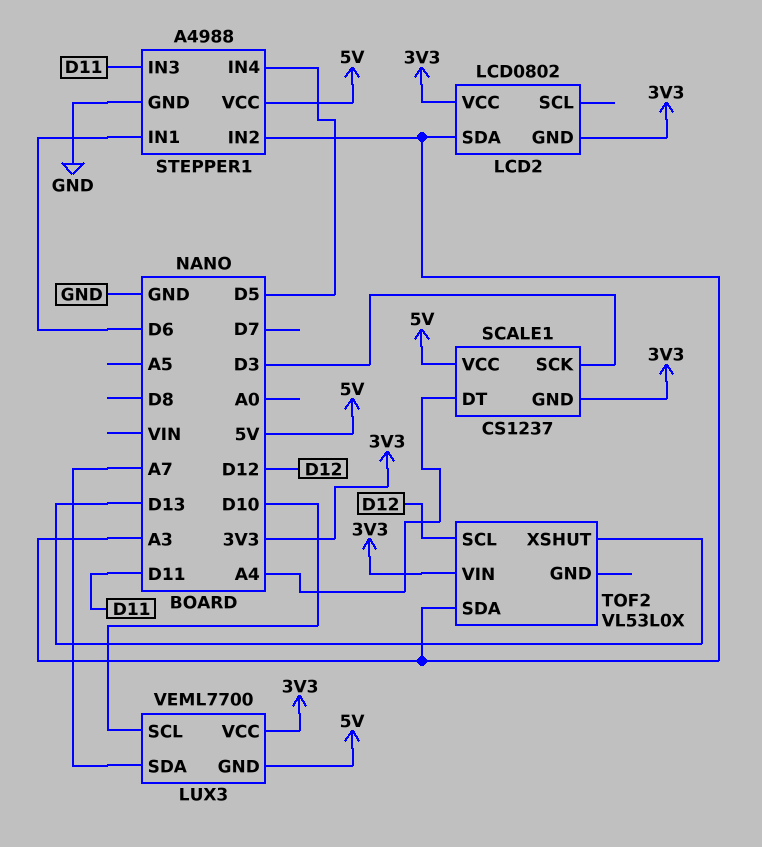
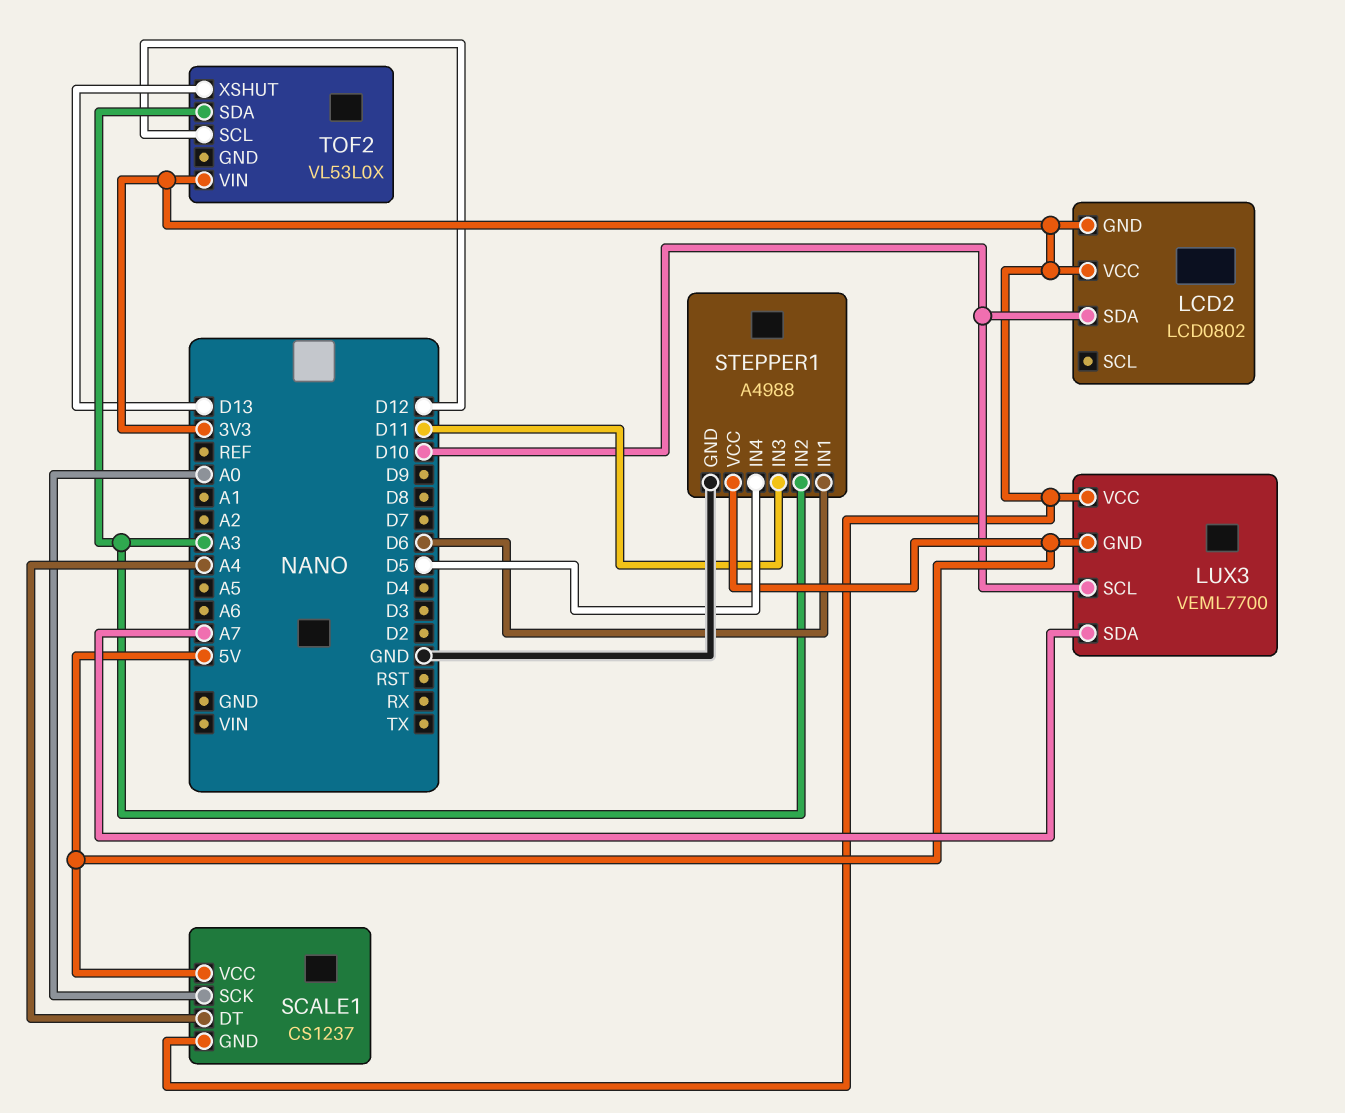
LCD2 pin SDA: A3 -> D10
SCALE1 pin SCK: D3 -> A0

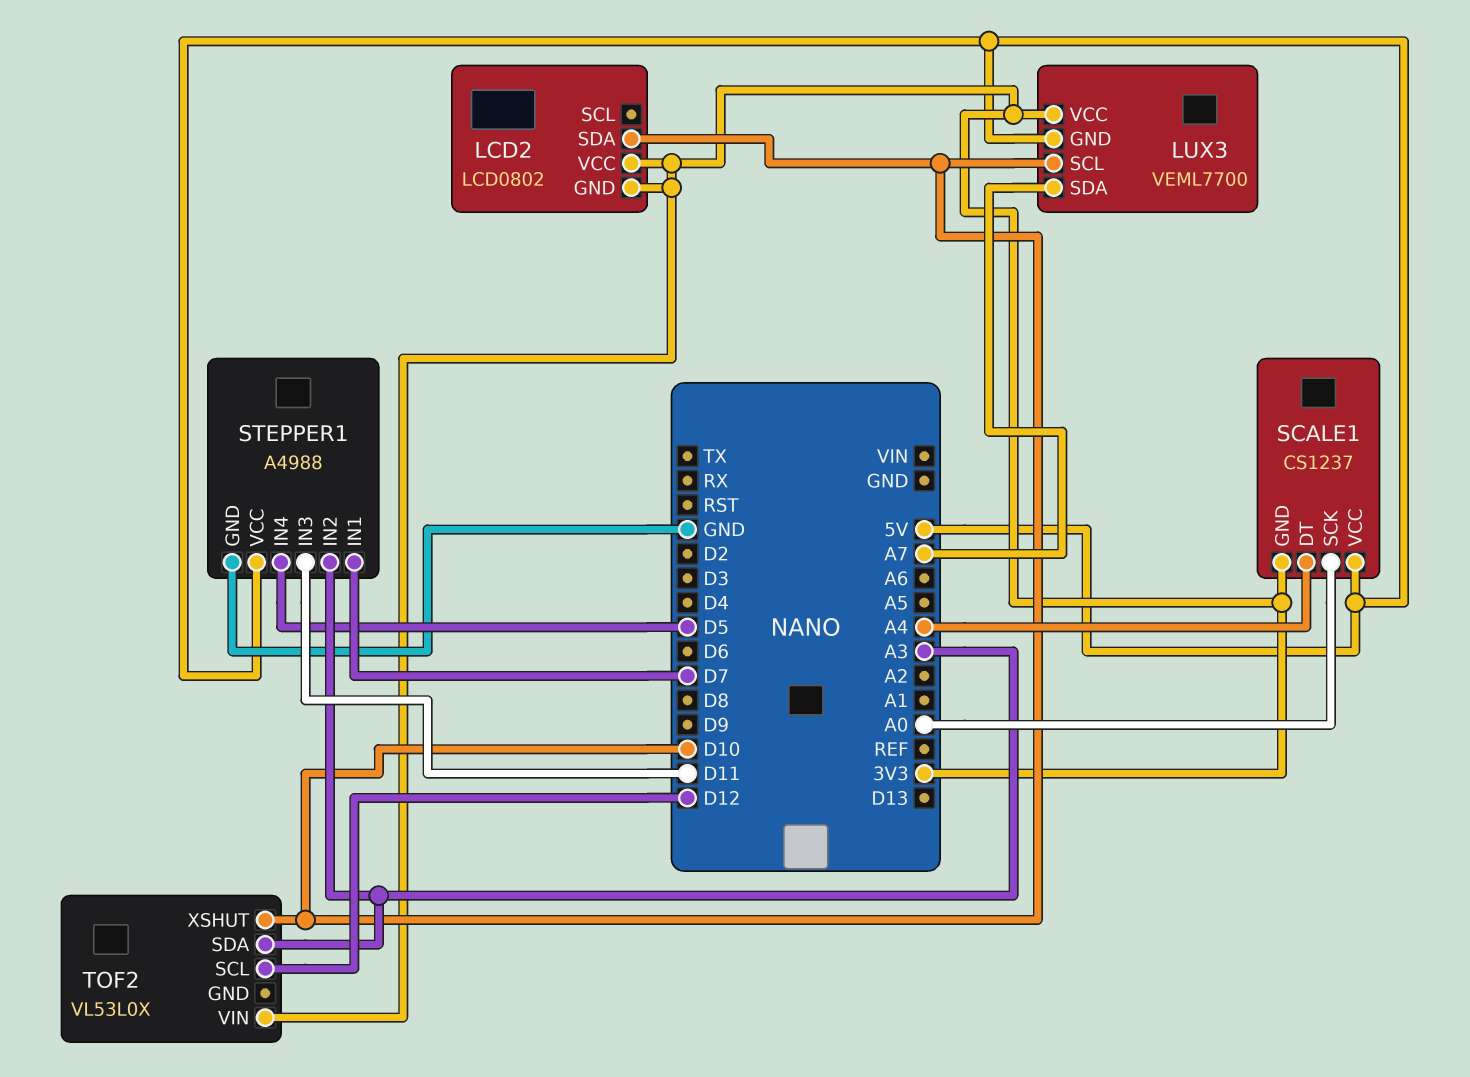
STEPPER1 pin IN1: D6 -> D7
TOF2 pin XSHUT: D13 -> D10

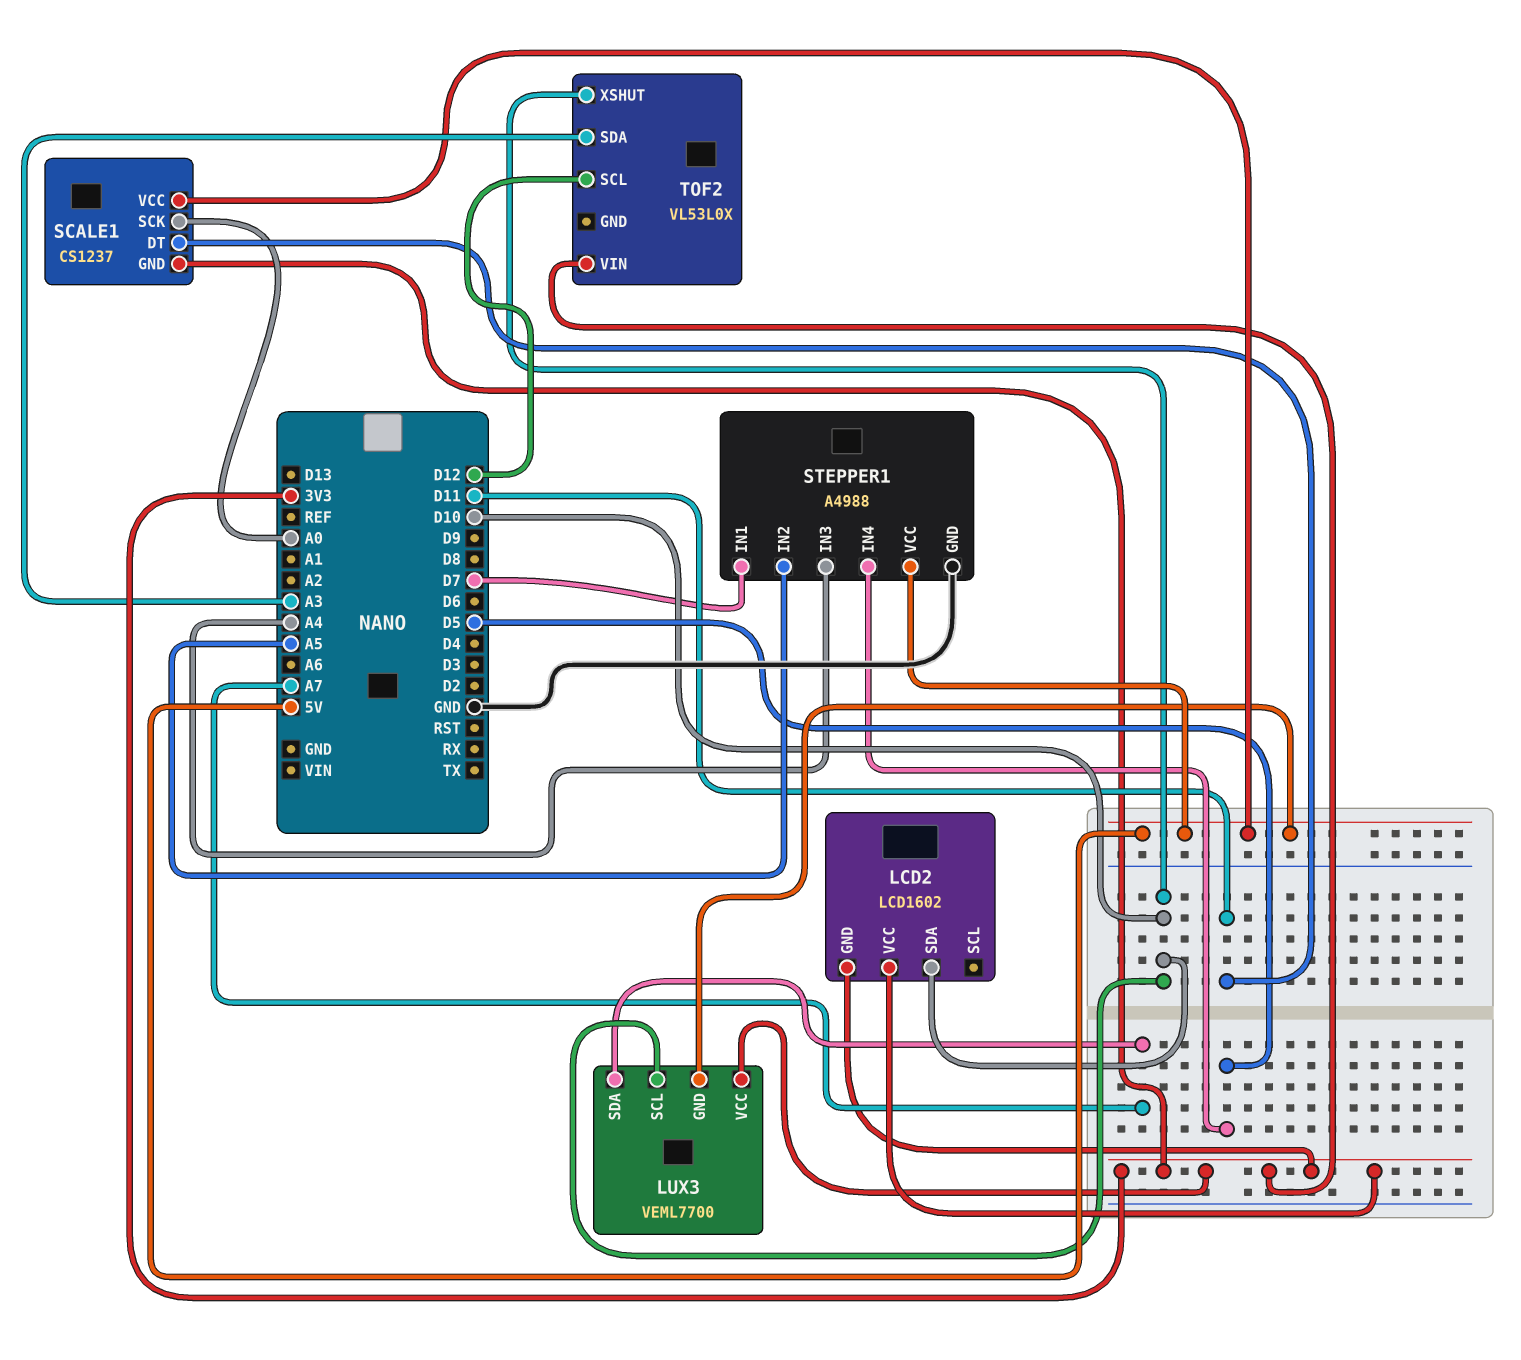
LCD2: LCD0802 -> LCD1602
SCALE1 pin DT: A4 -> D11
STEPPER1 pin IN2: A3 -> A5
STEPPER1 pin IN3: D11 -> A4

